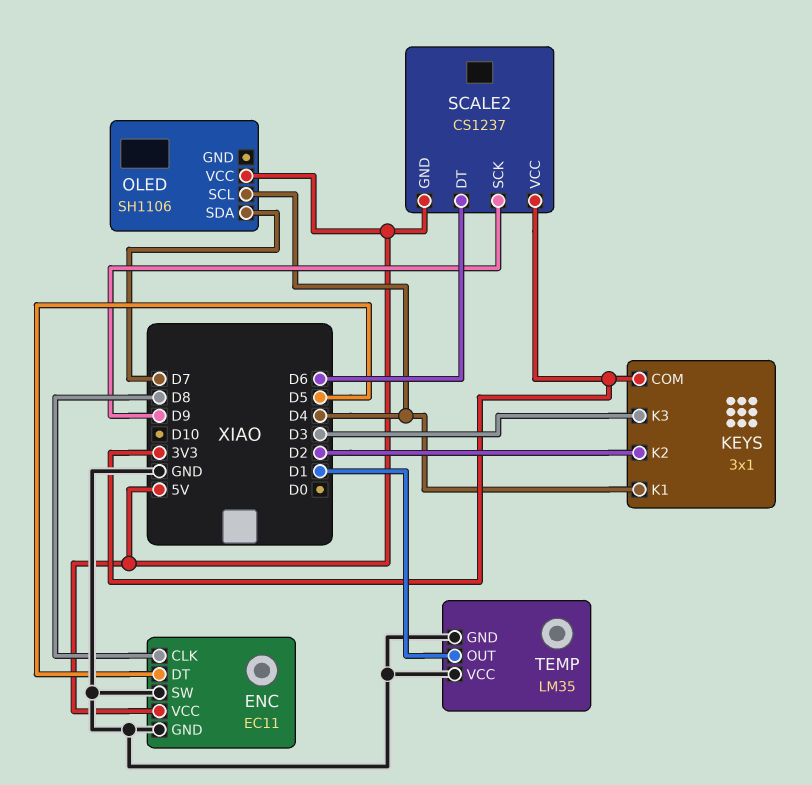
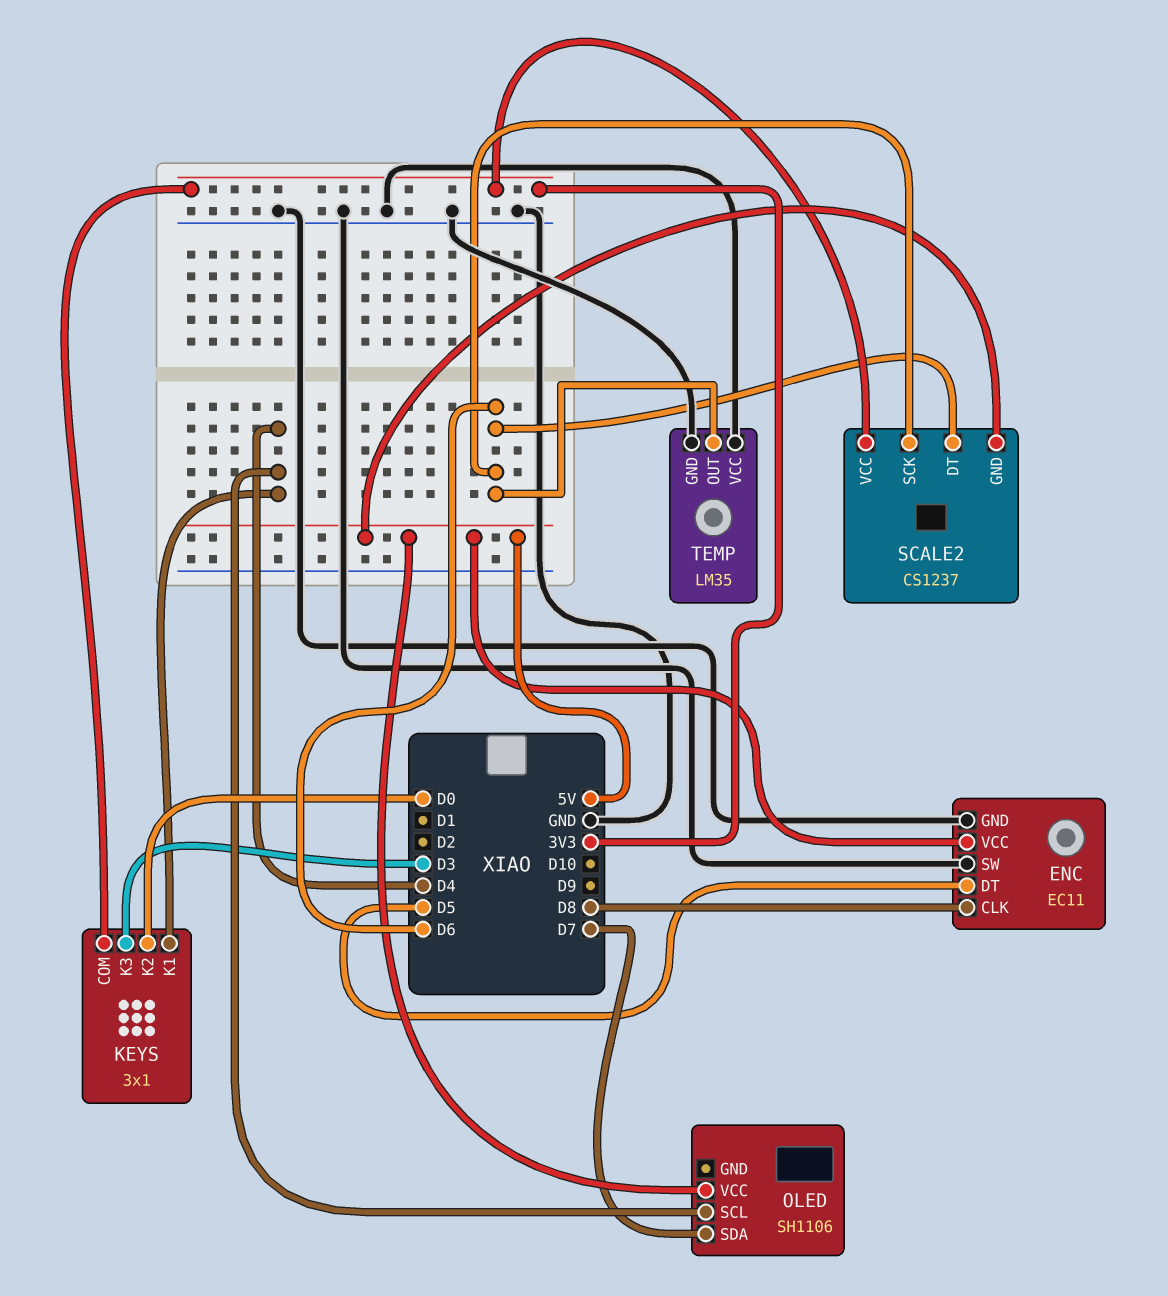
KEYS pin K2: D2 -> D0
SCALE2 pin SCK: D9 -> D6
TEMP pin OUT: D1 -> D6

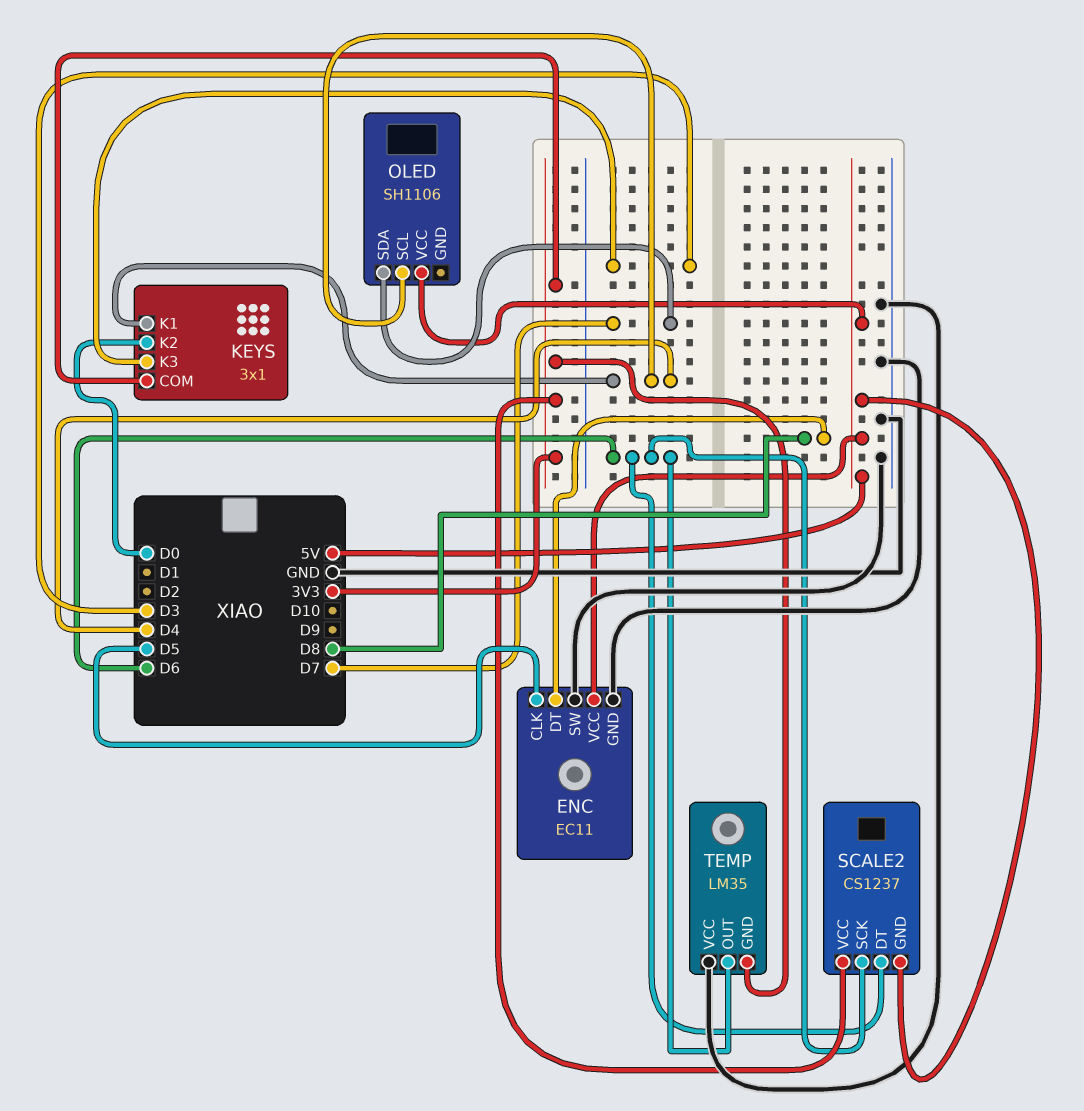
ENC pin CLK: D8 -> D5
ENC pin DT: D5 -> D8
TEMP pin GND: GND -> 3V3

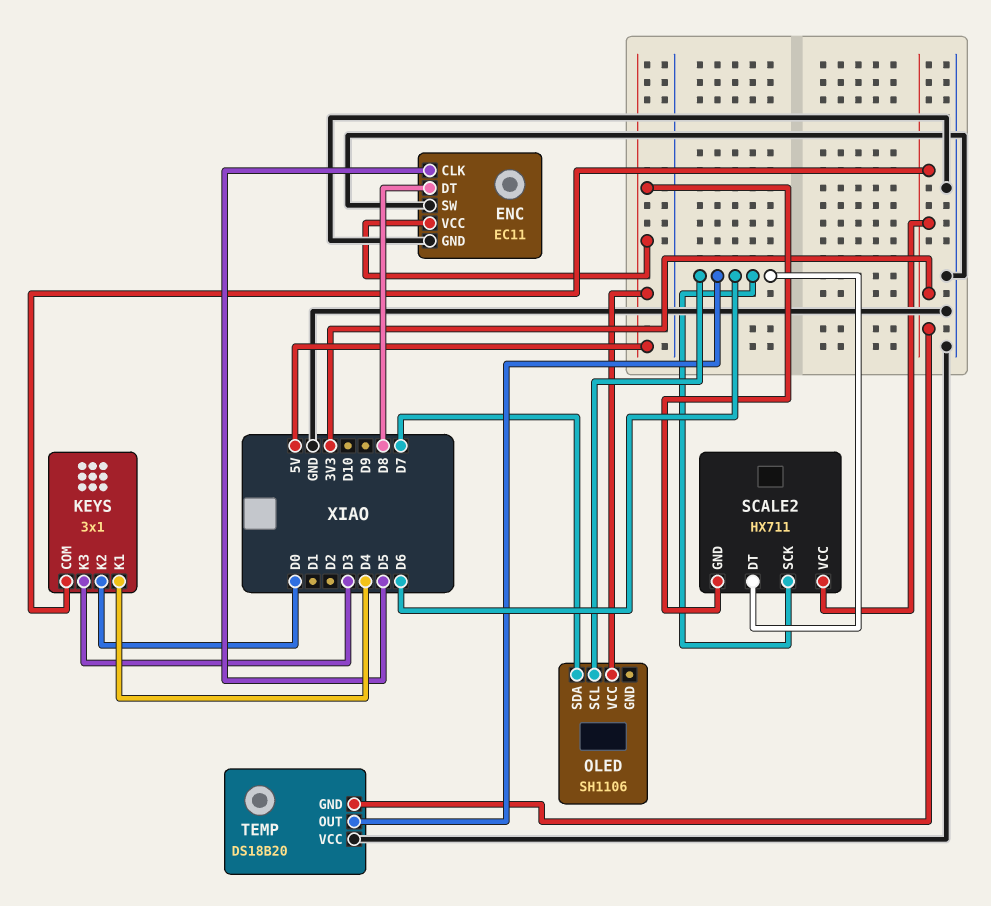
OLED pin SCL: D4 -> D6
SCALE2: CS1237 -> HX711
TEMP: LM35 -> DS18B20

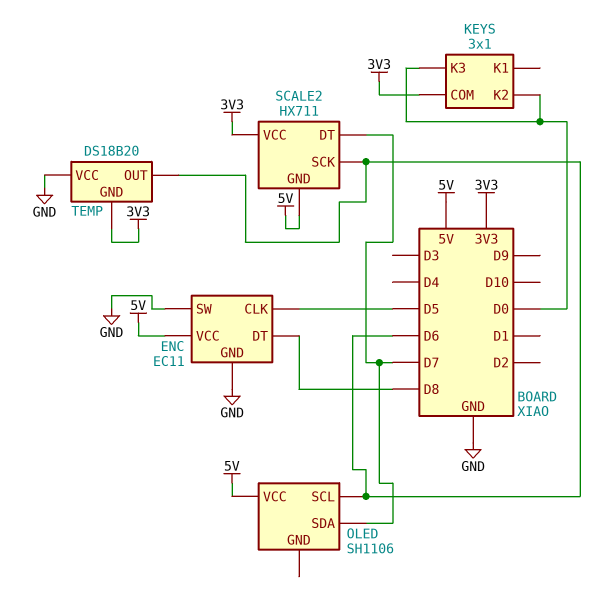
KEYS pin K1: D4 -> none
KEYS pin K3: D3 -> D0
SCALE2 pin DT: D6 -> D7

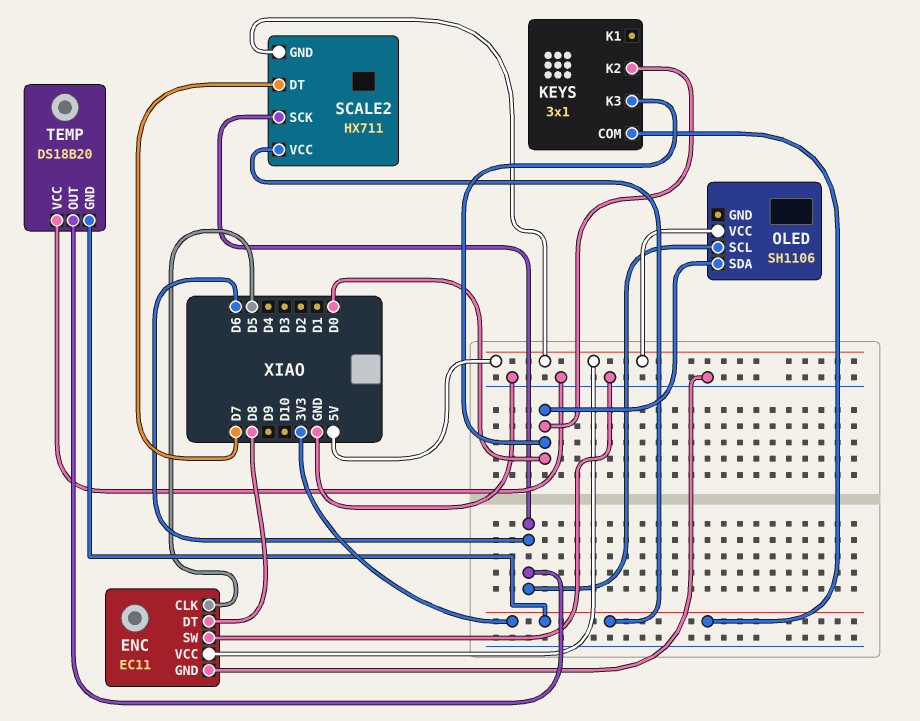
OLED pin SDA: D7 -> D0

